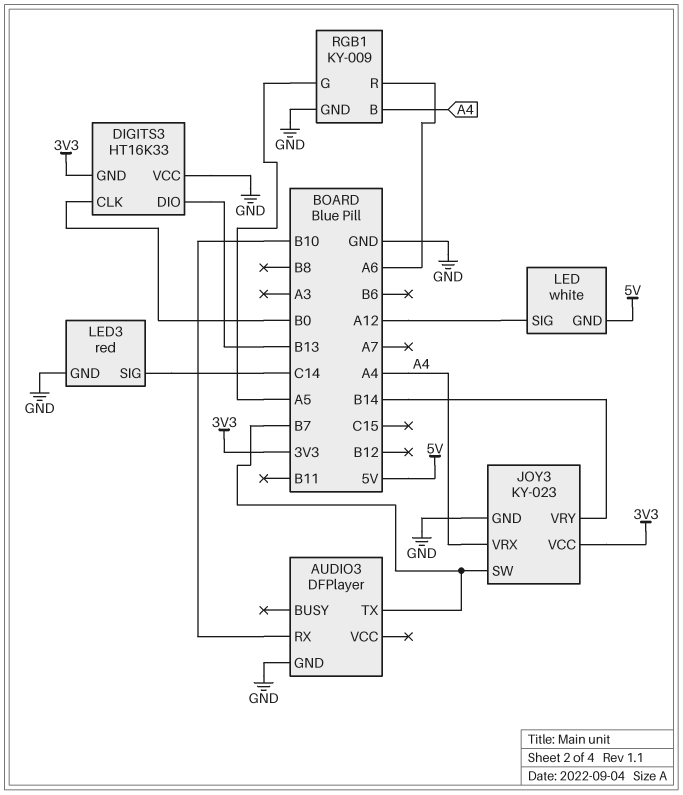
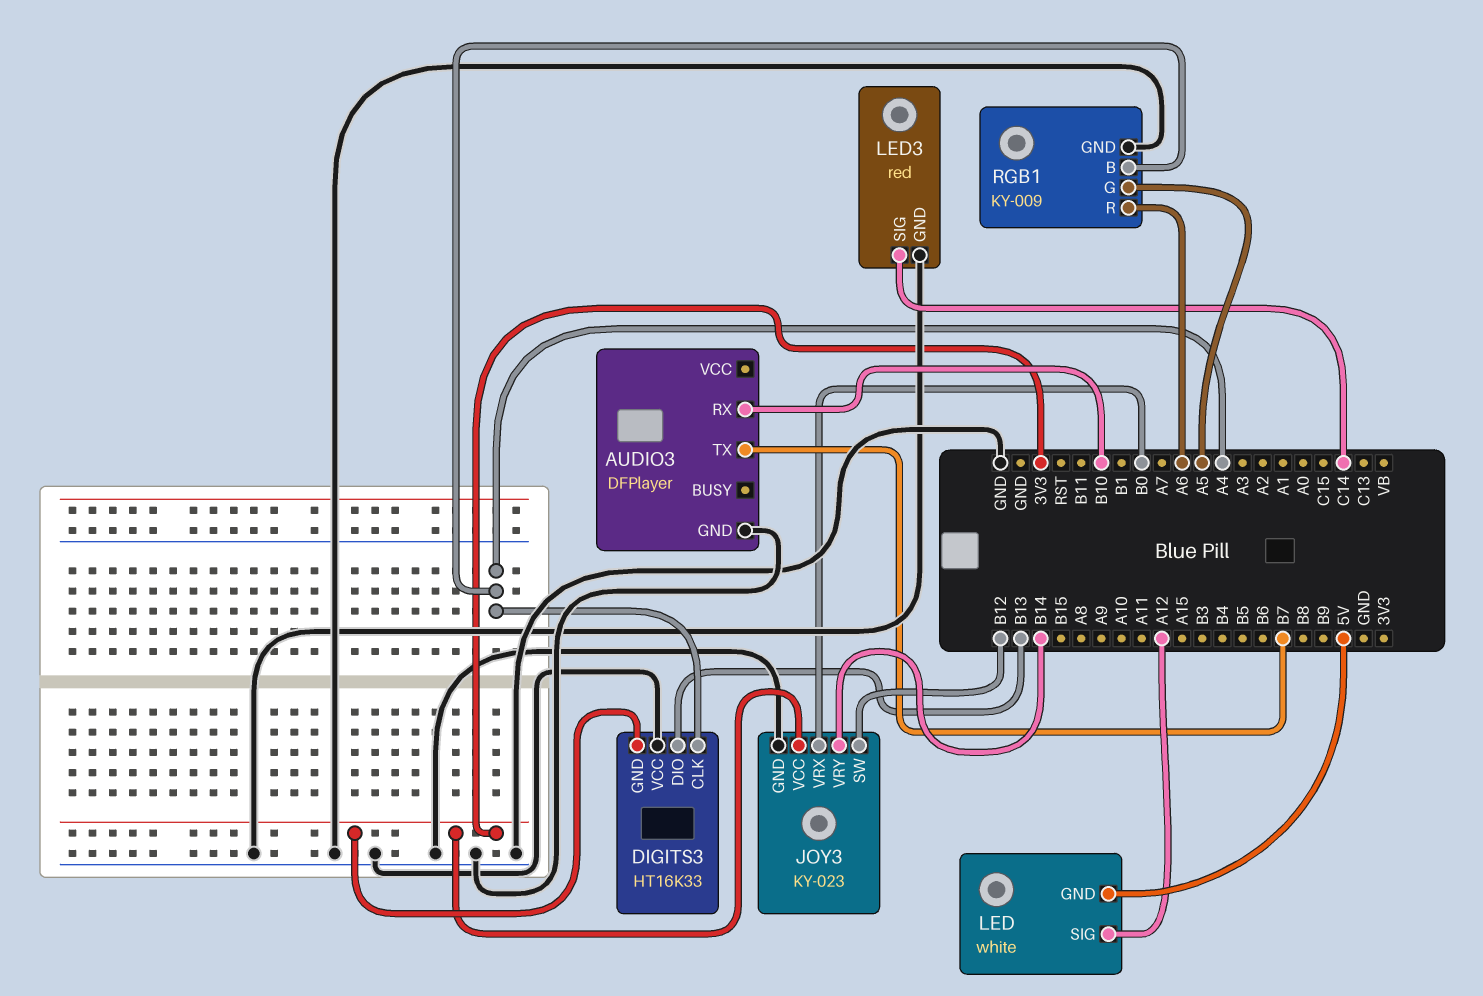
DIGITS3 pin CLK: B0 -> A4
JOY3 pin SW: B7 -> B12
JOY3 pin VRX: A4 -> B0

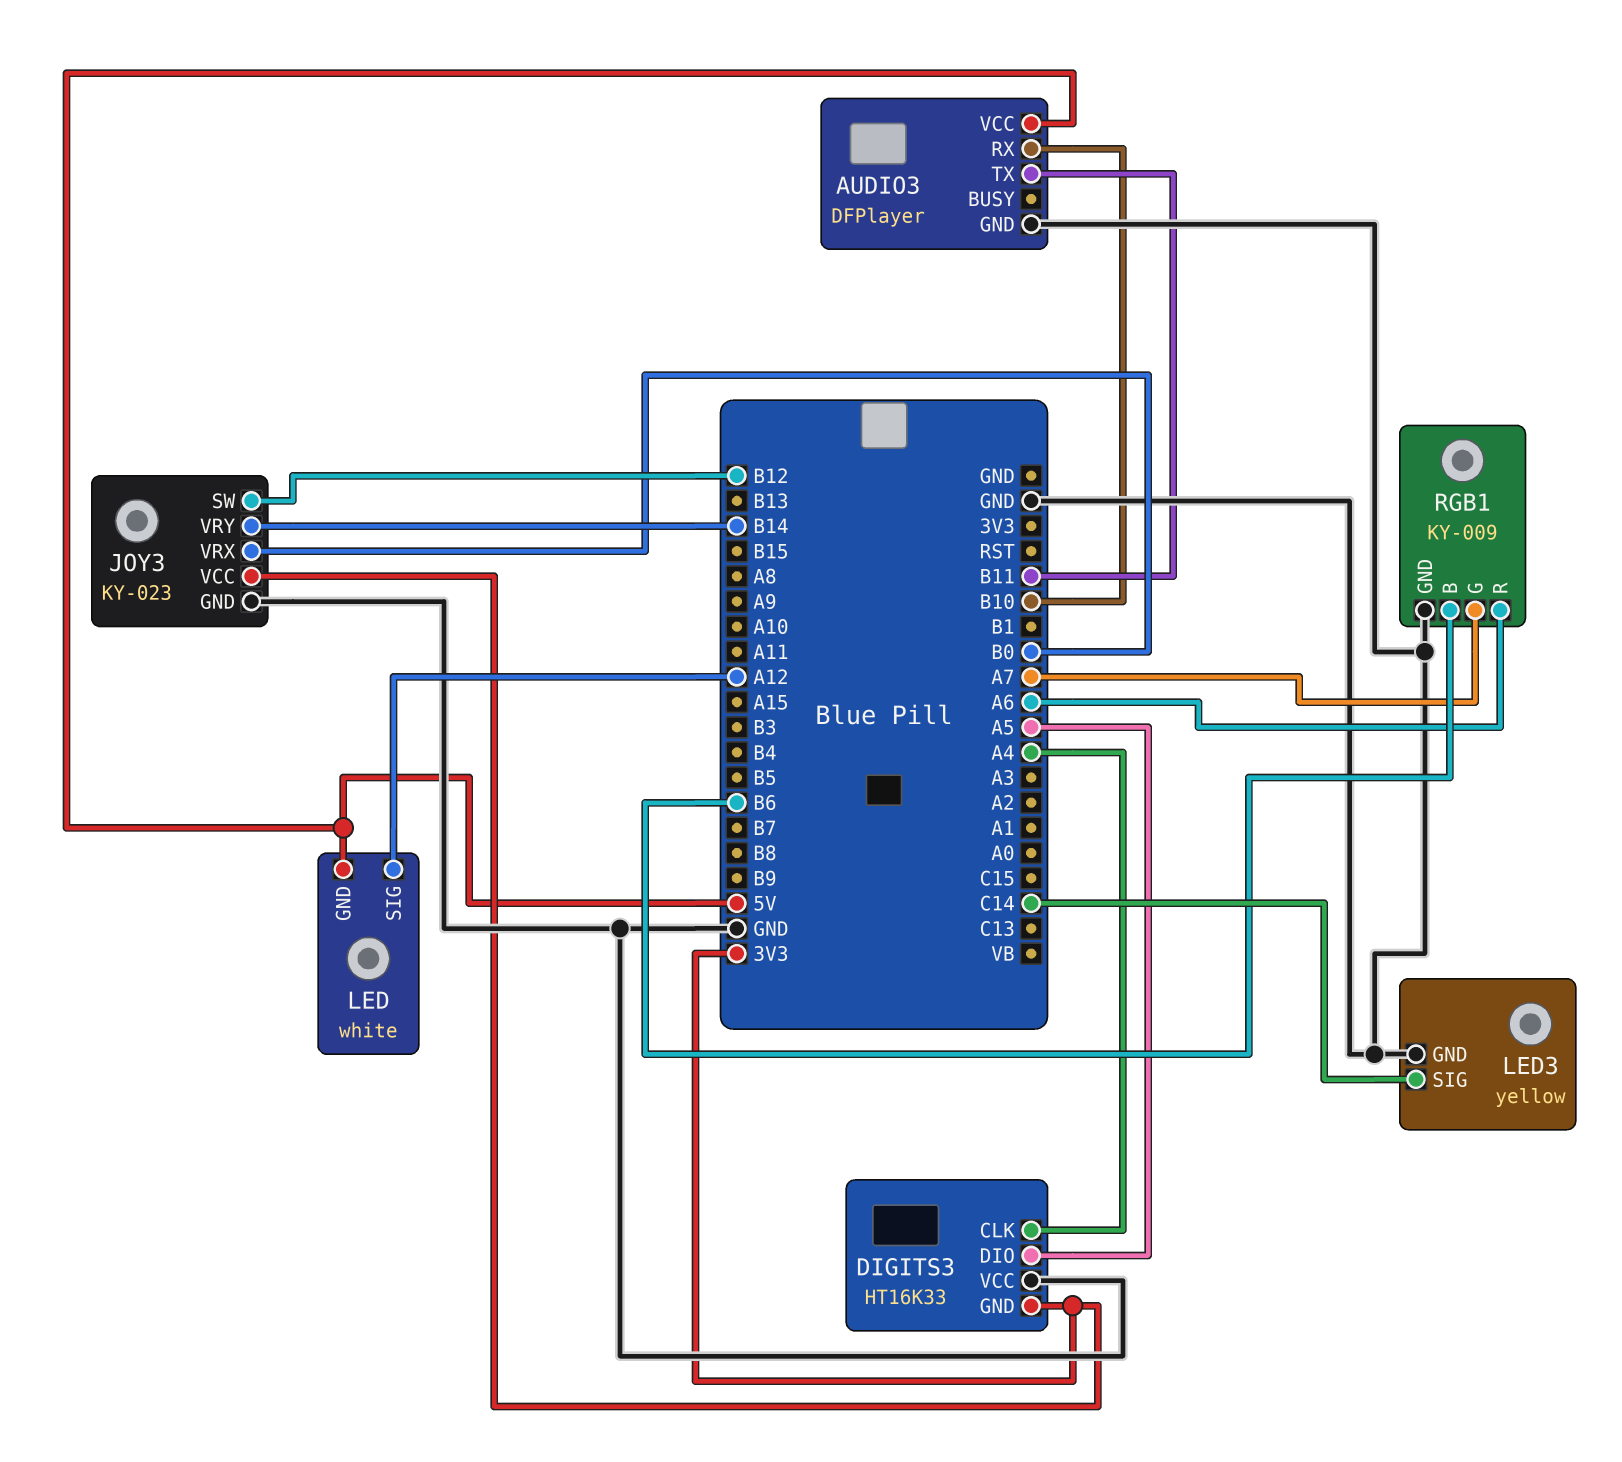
AUDIO3 pin TX: B7 -> B11
AUDIO3 pin VCC: none -> 5V
DIGITS3 pin DIO: B13 -> A5
LED3: red -> yellow
RGB1 pin B: A4 -> B6
RGB1 pin G: A5 -> A7

